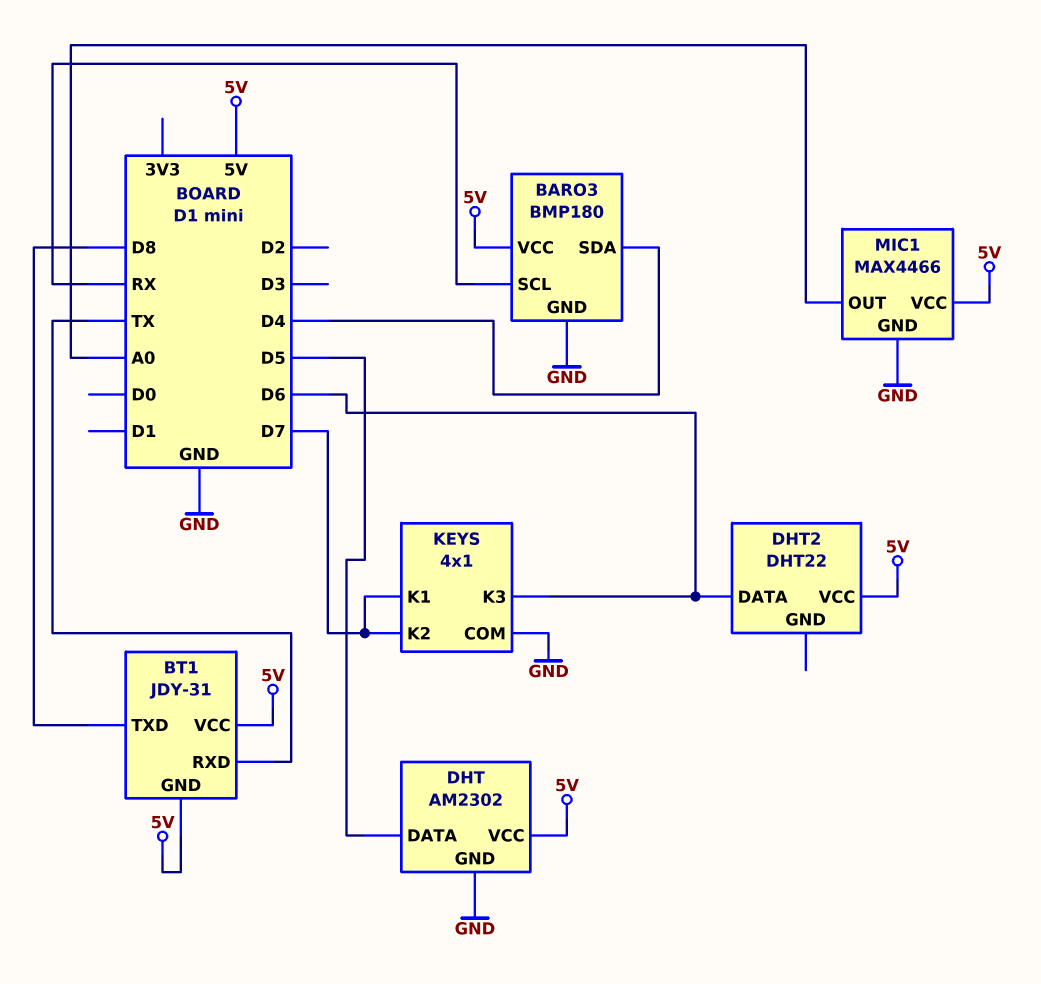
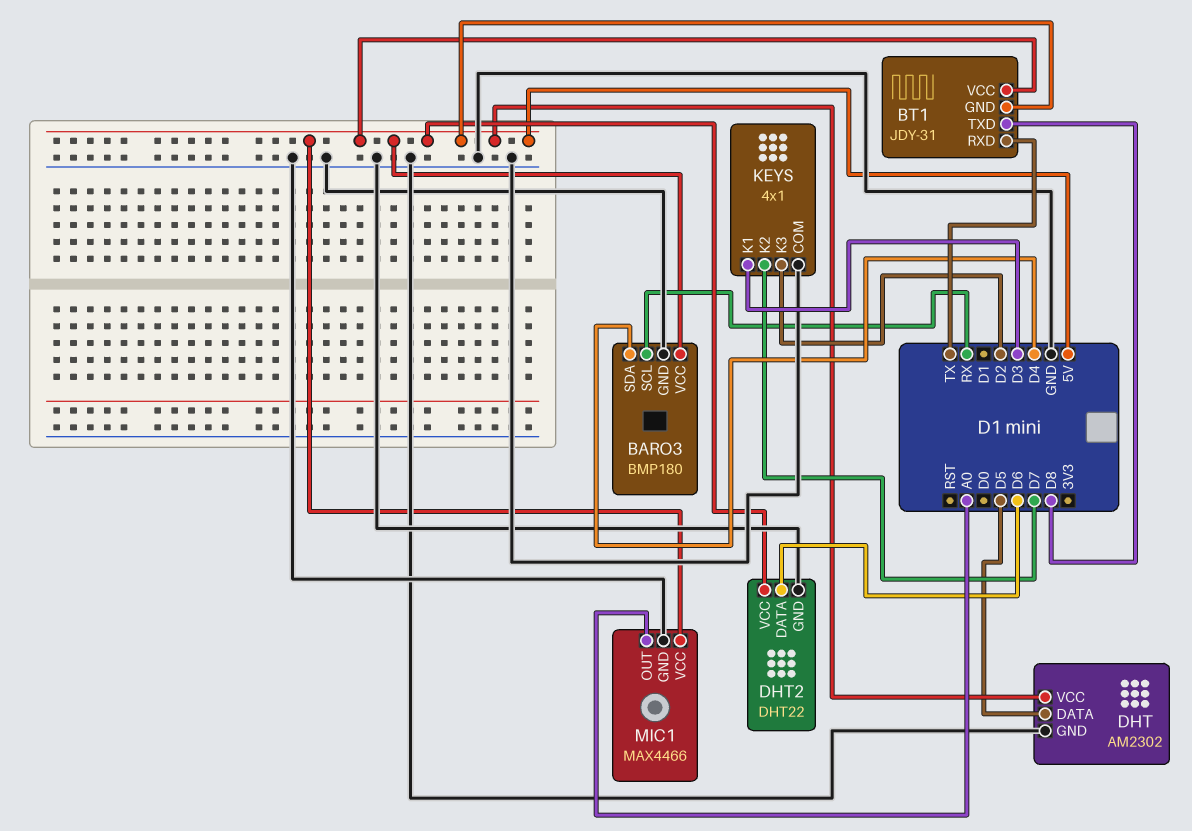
DHT2 pin GND: none -> GND
KEYS pin K1: D7 -> D3
KEYS pin K3: D6 -> D2

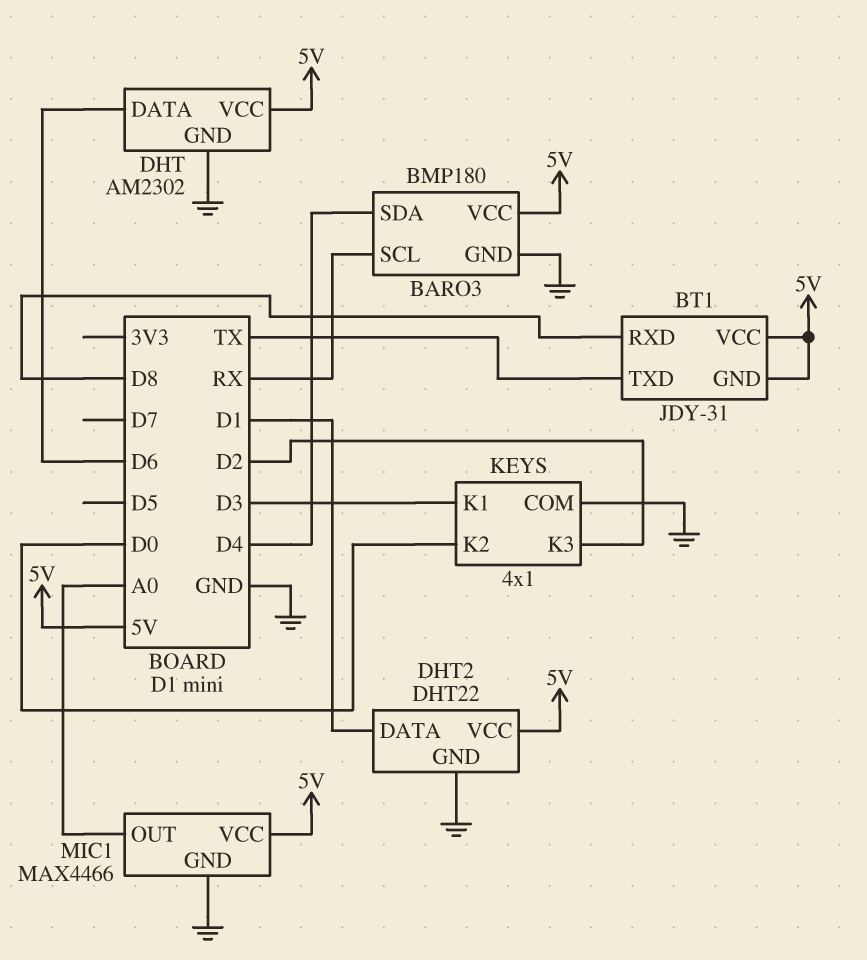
BT1 pin RXD: TX -> D8
BT1 pin TXD: D8 -> TX
DHT pin DATA: D5 -> D6
DHT2 pin DATA: D6 -> D1
KEYS pin K2: D7 -> D0

